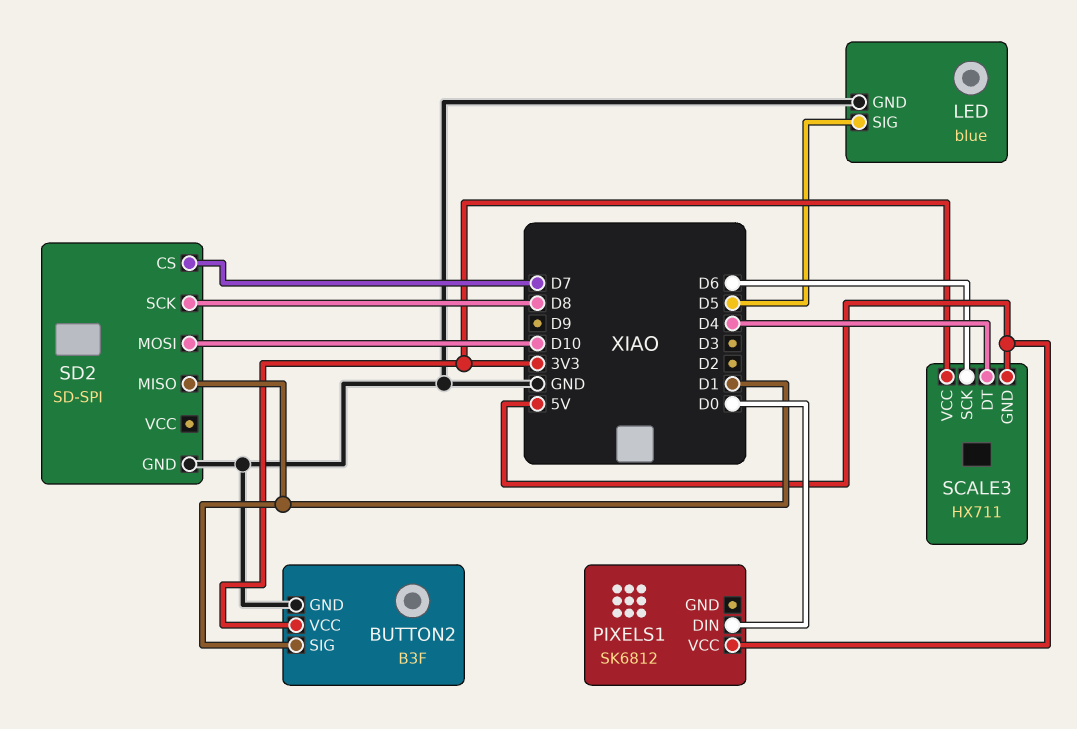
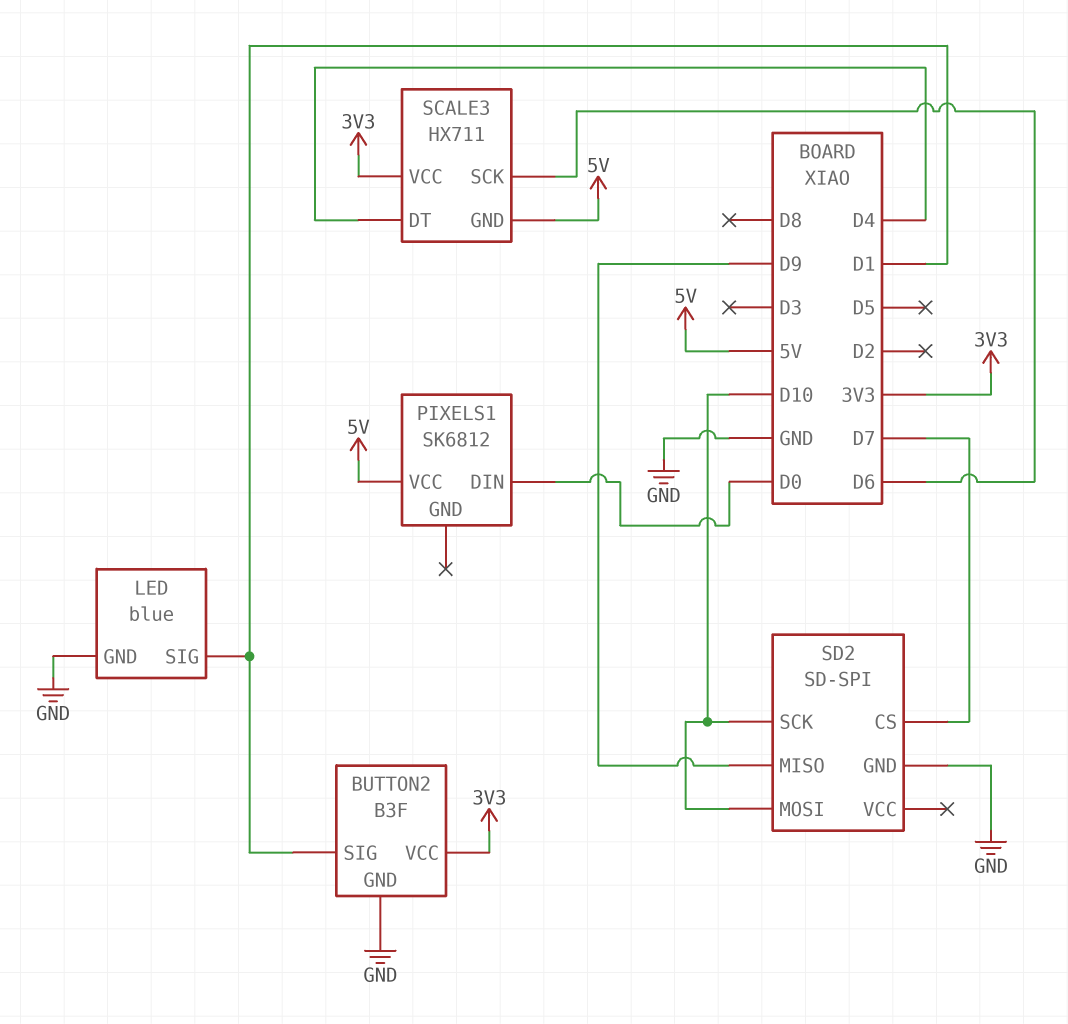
LED pin SIG: D5 -> D1
SD2 pin MISO: D1 -> D9
SD2 pin SCK: D8 -> D10

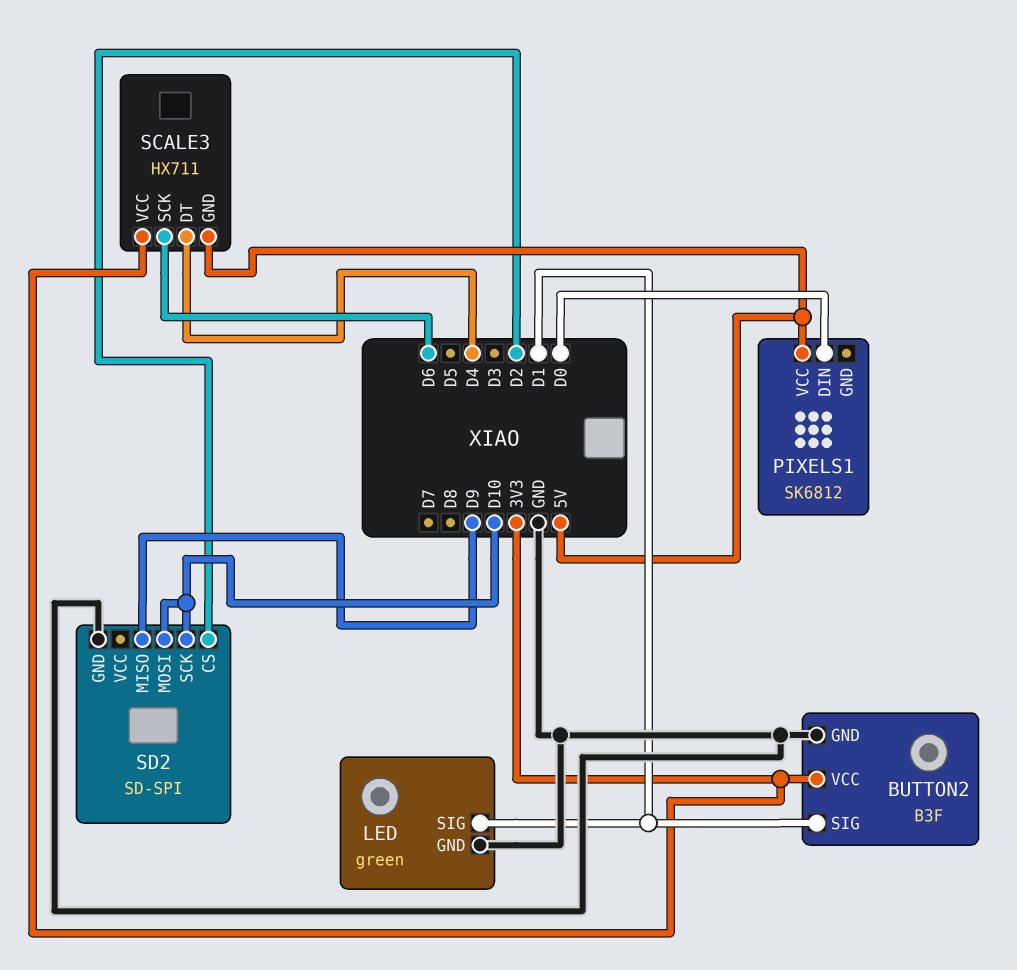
LED: blue -> green
SD2 pin CS: D7 -> D2

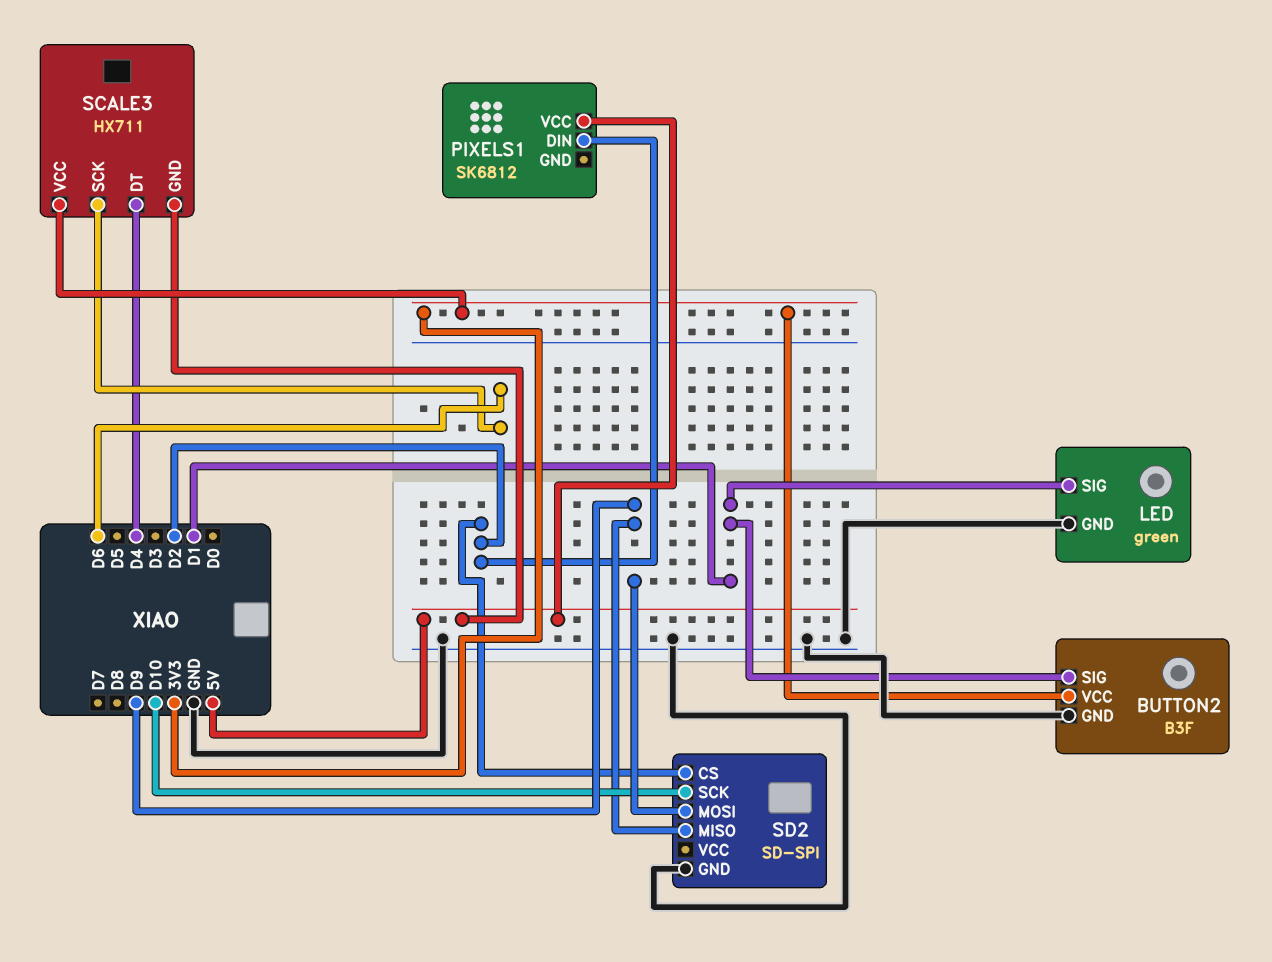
PIXELS1 pin DIN: D0 -> D2
SD2 pin MOSI: D10 -> D9

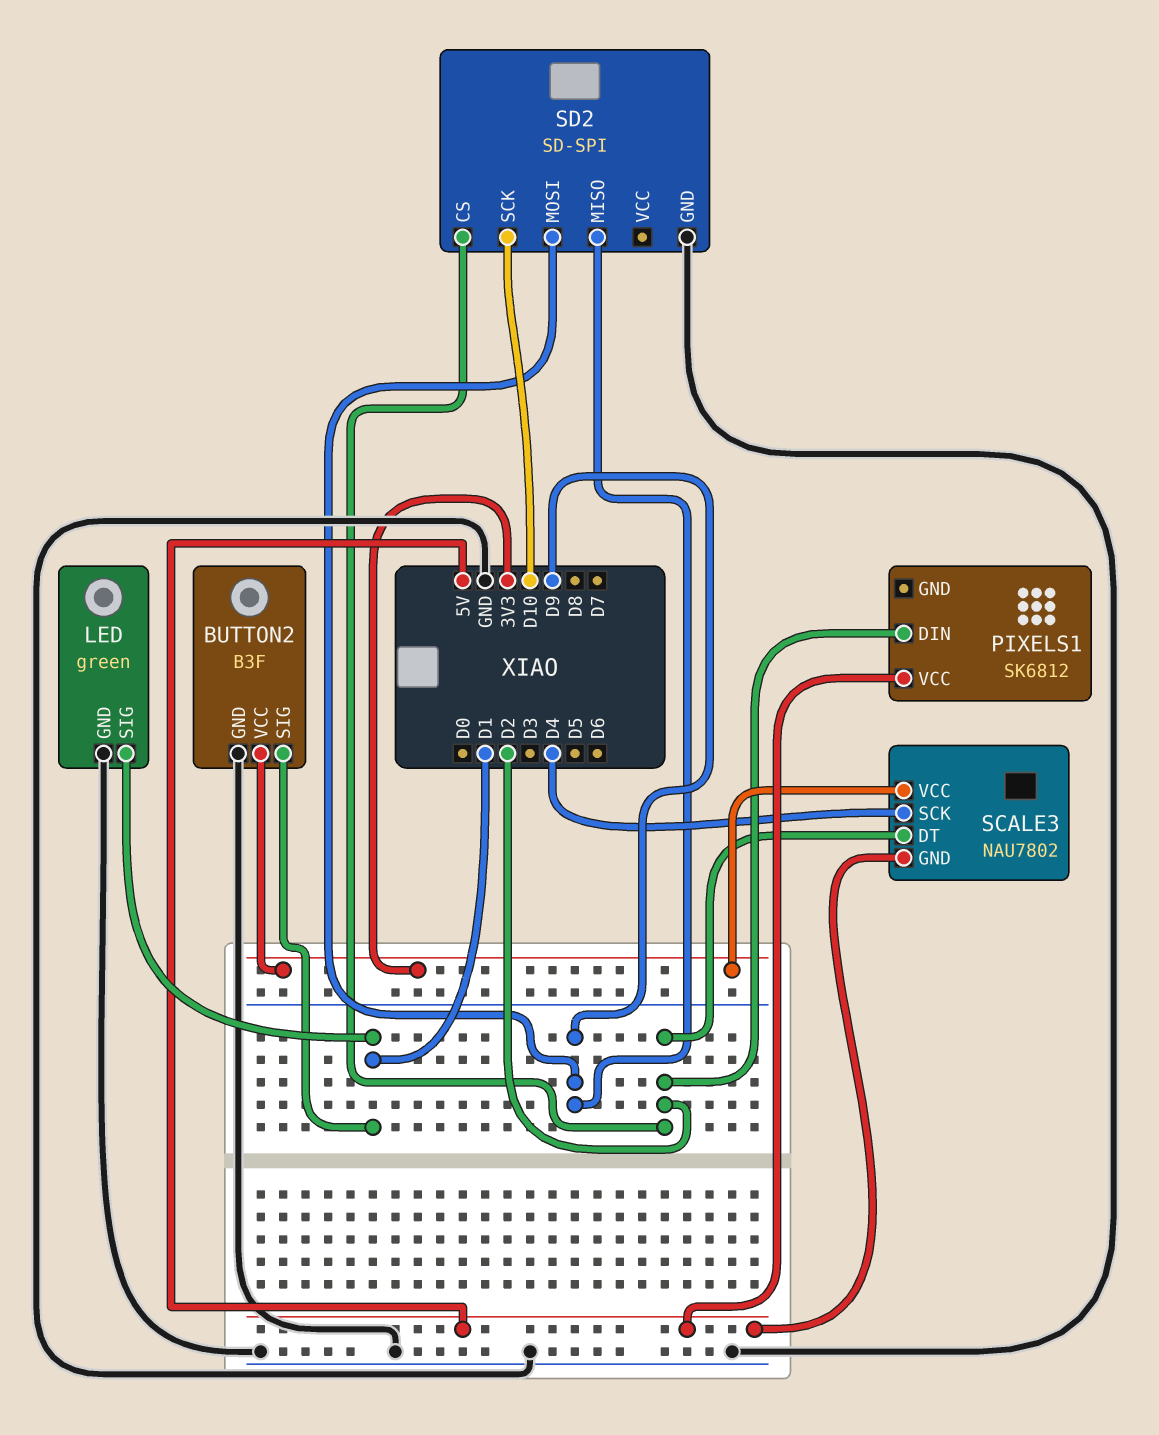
SCALE3: HX711 -> NAU7802
SCALE3 pin DT: D4 -> D2
SCALE3 pin SCK: D6 -> D4

